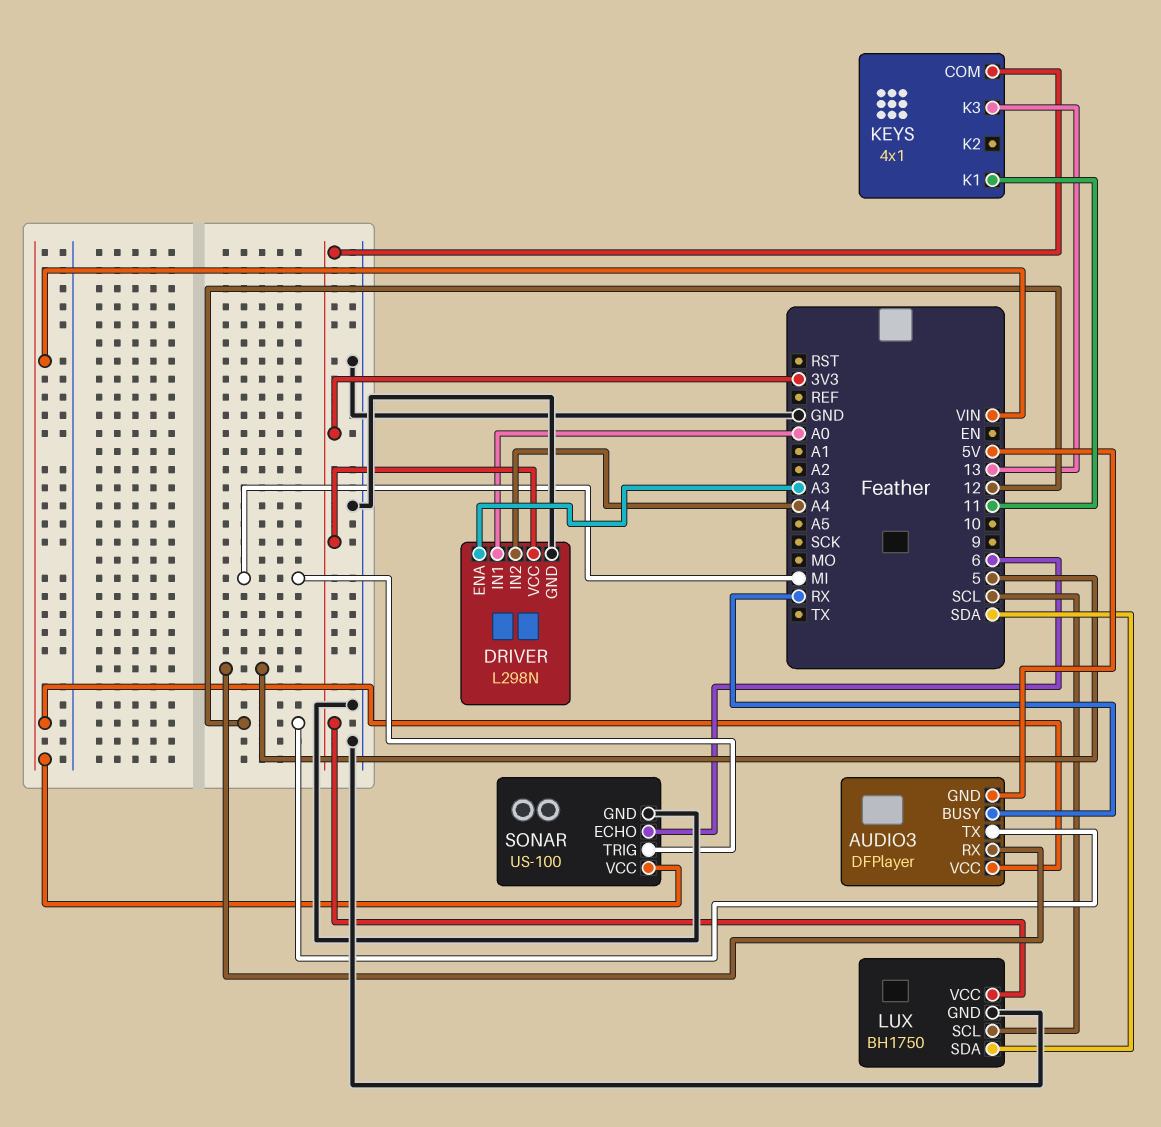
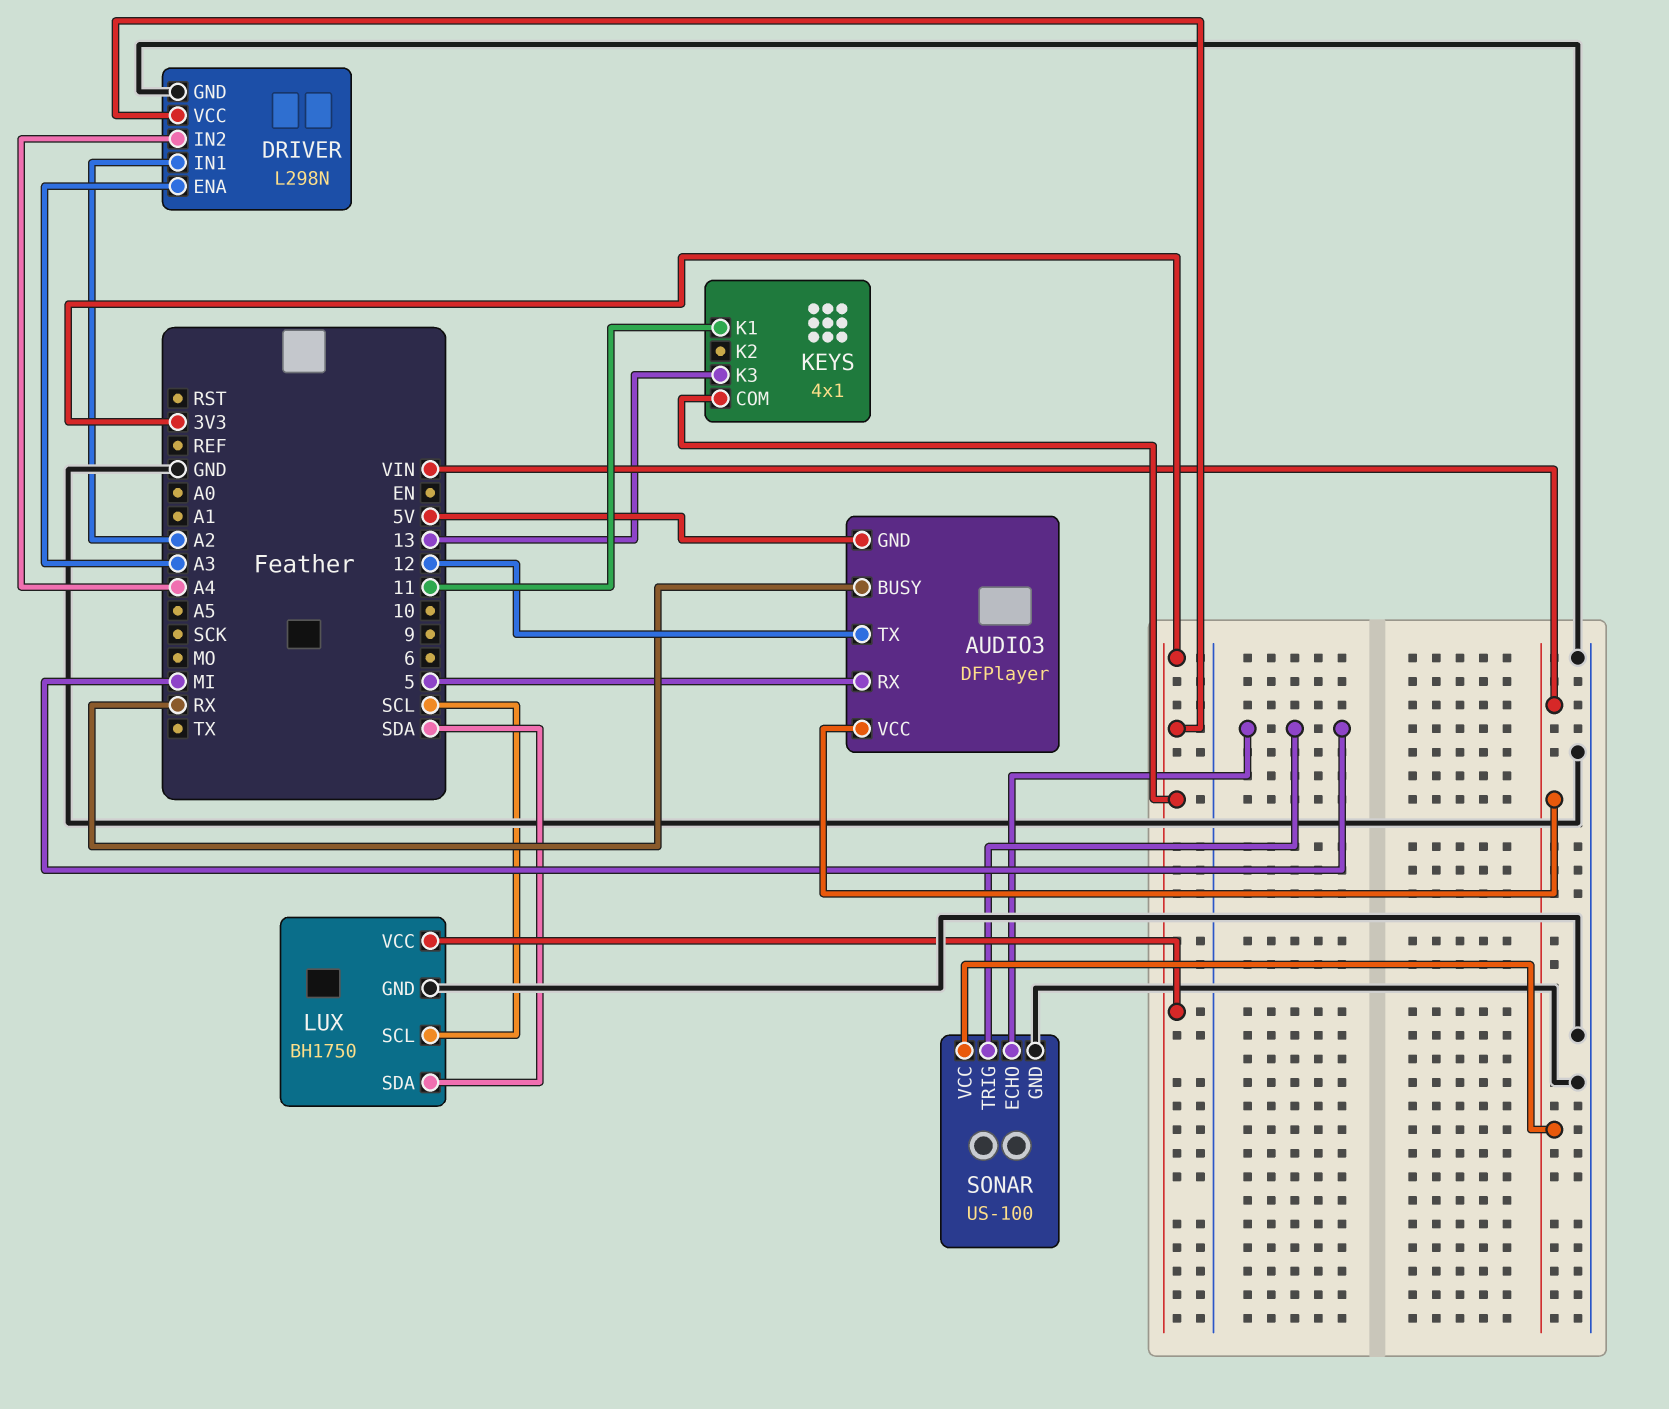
DRIVER pin IN1: A0 -> A2
SONAR pin ECHO: 6 -> MI

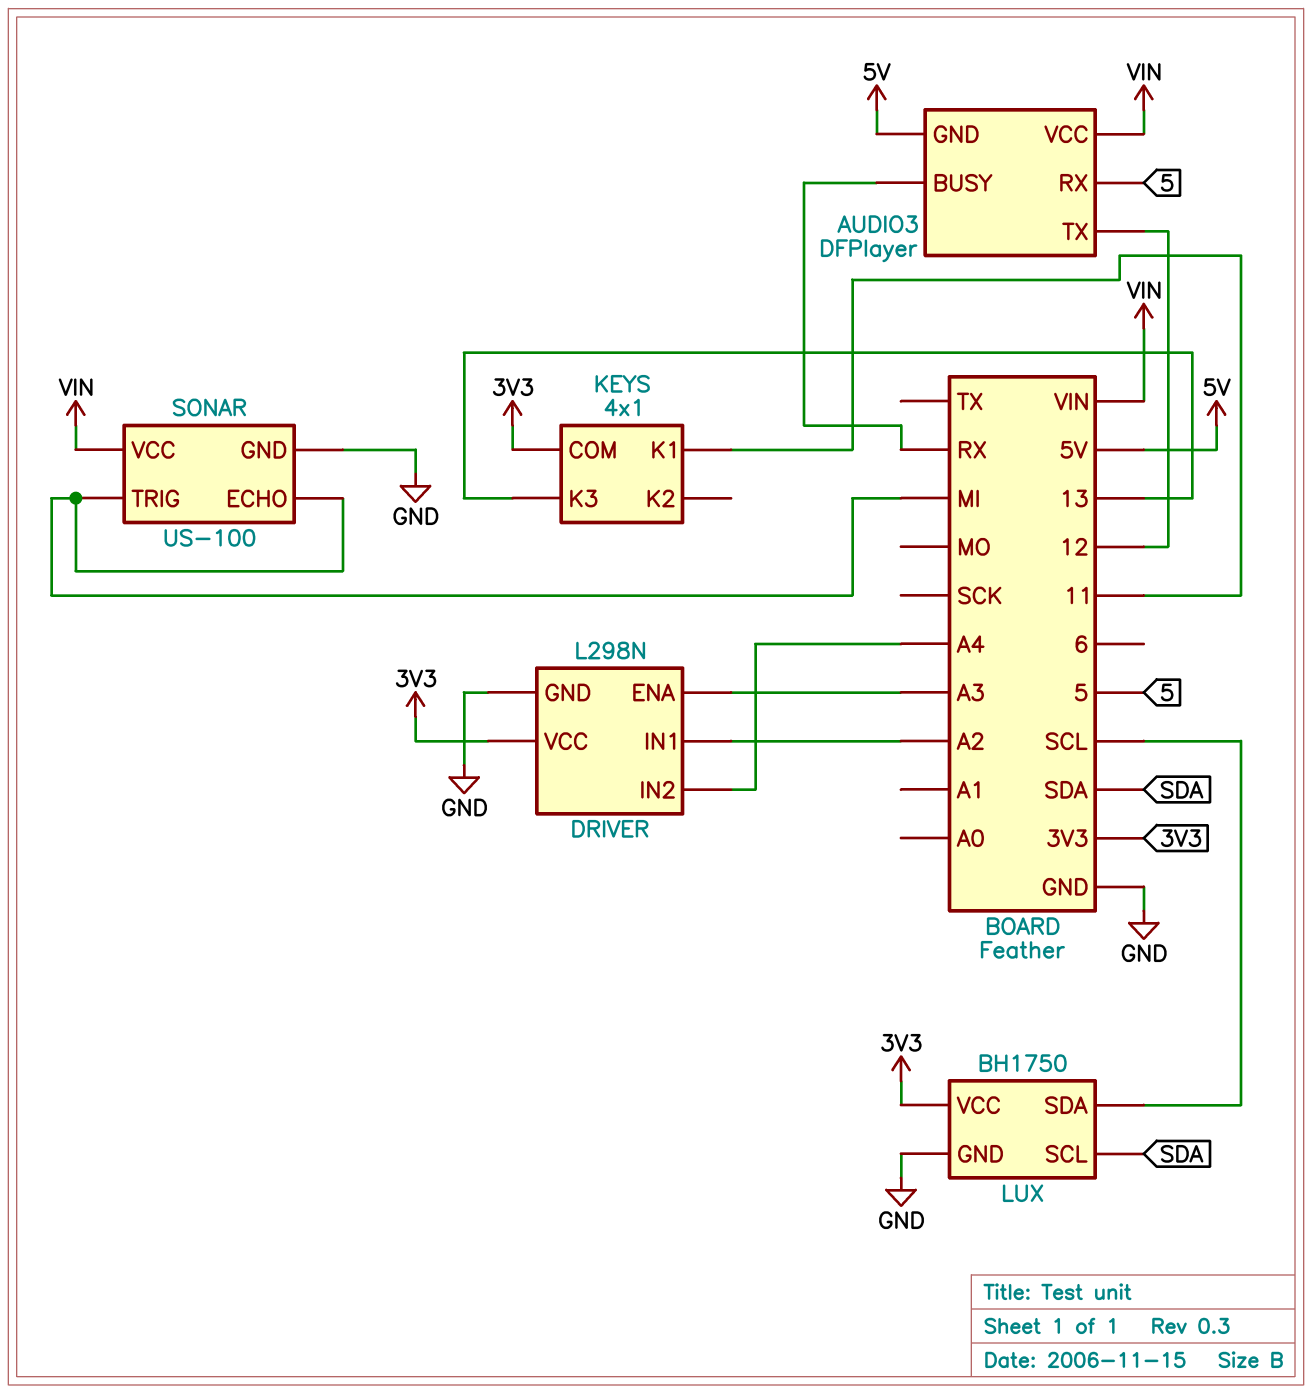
LUX pin SCL: SCL -> SDA
LUX pin SDA: SDA -> SCL

